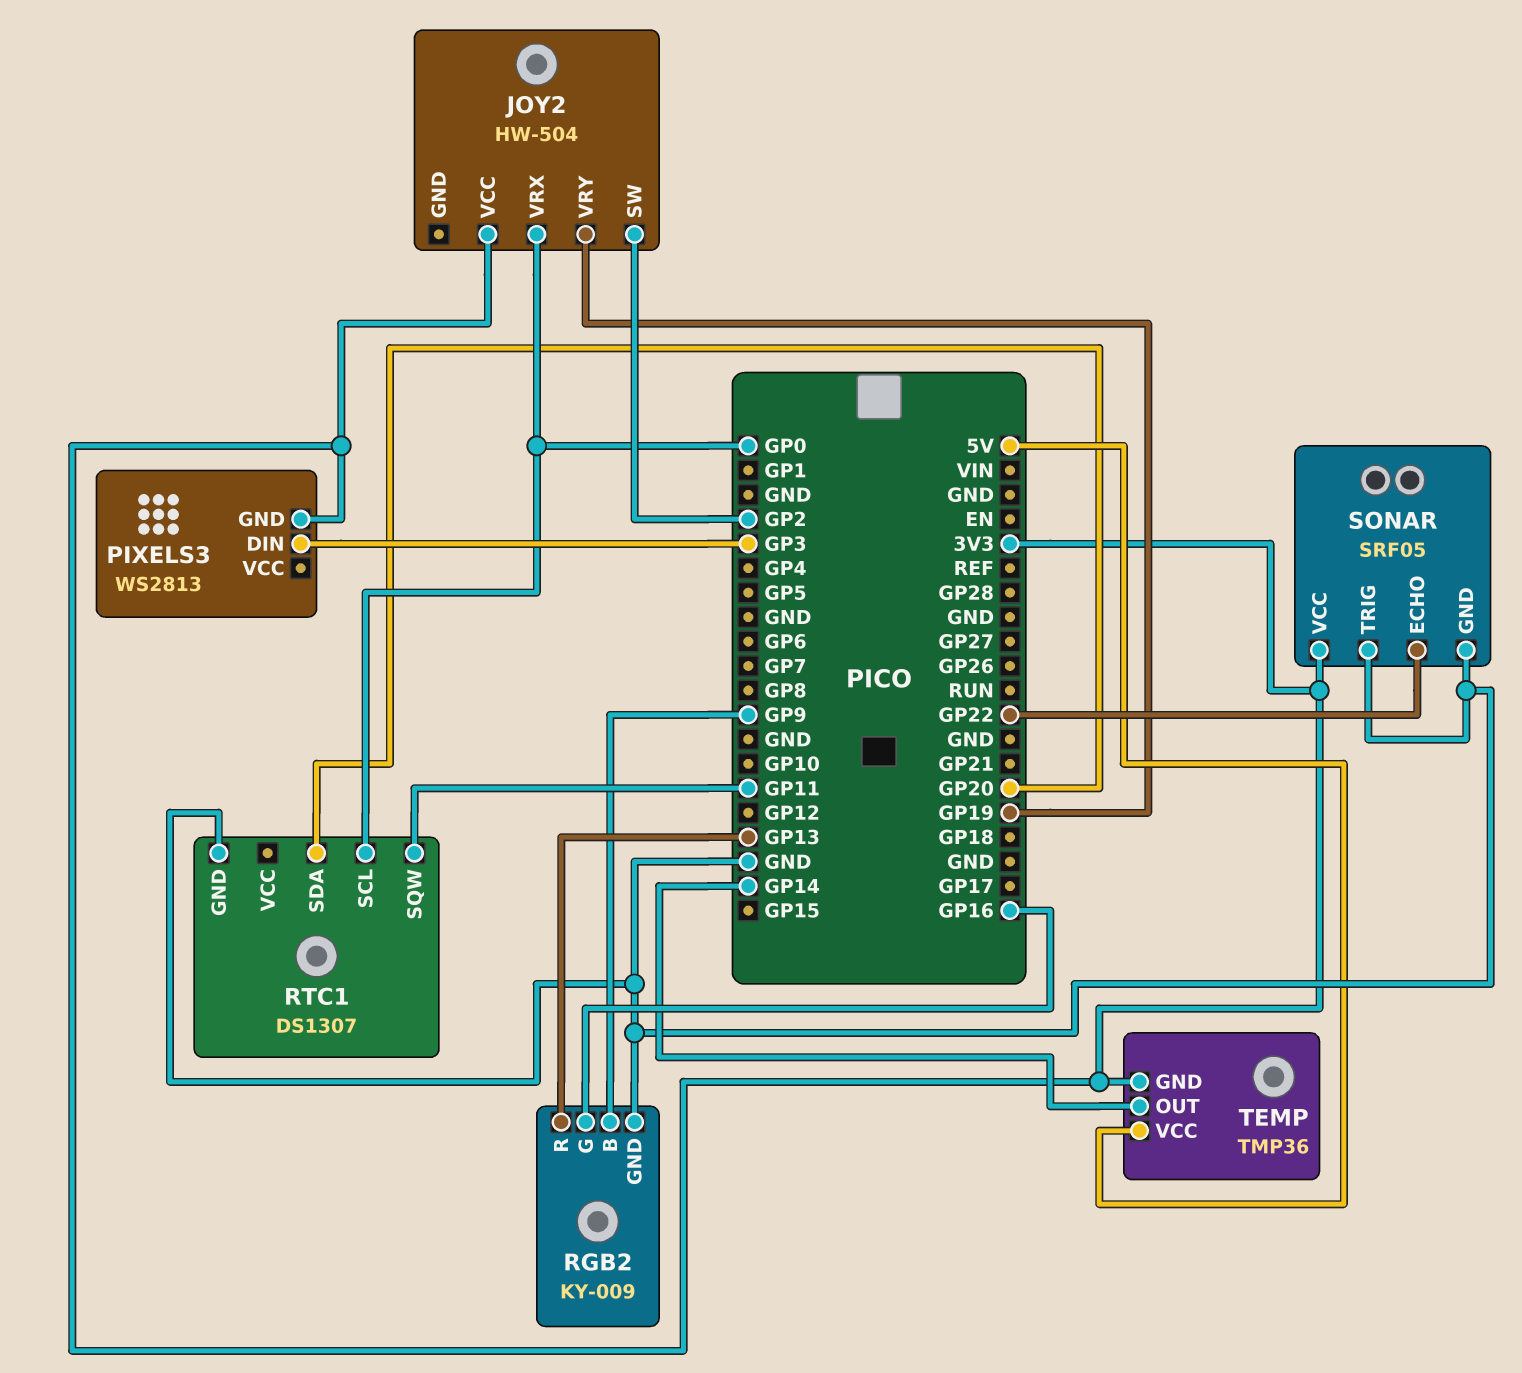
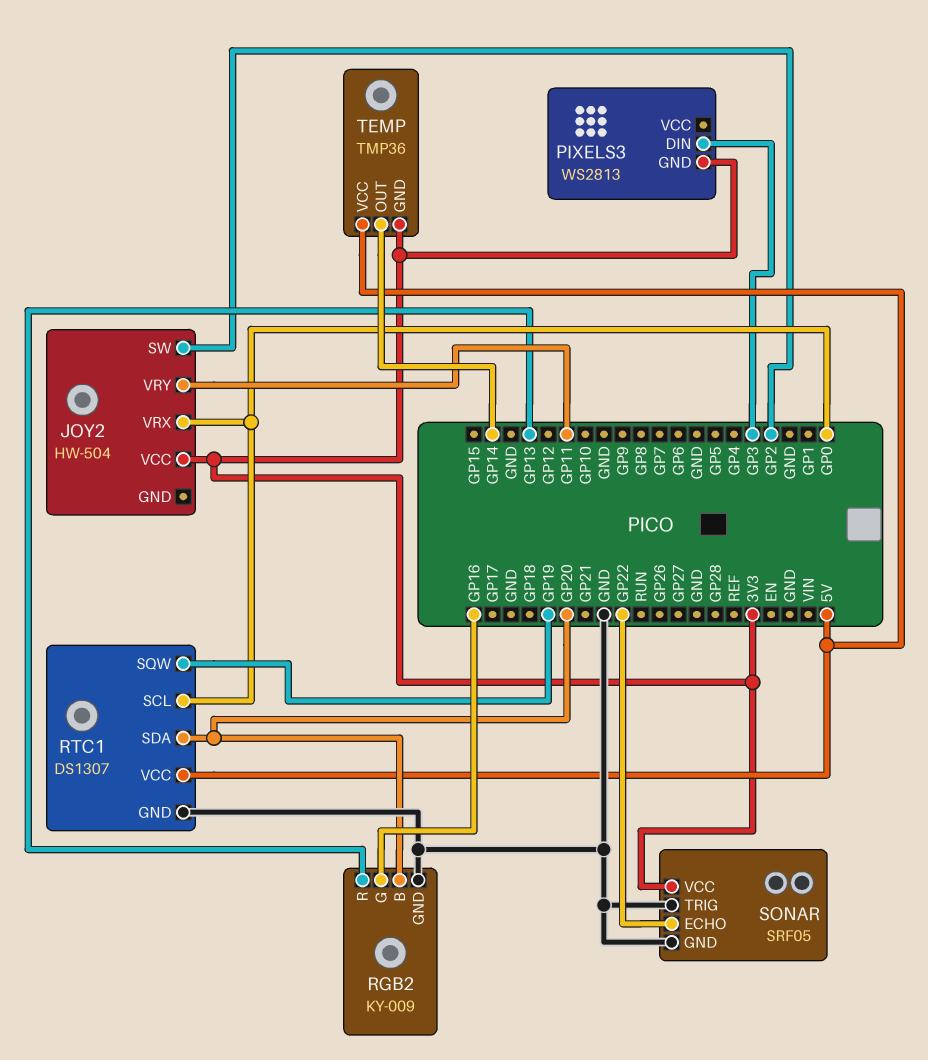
JOY2 pin VRY: GP19 -> GP11
RGB2 pin B: GP9 -> GP20
RTC1 pin SQW: GP11 -> GP19
RTC1 pin VCC: none -> 5V

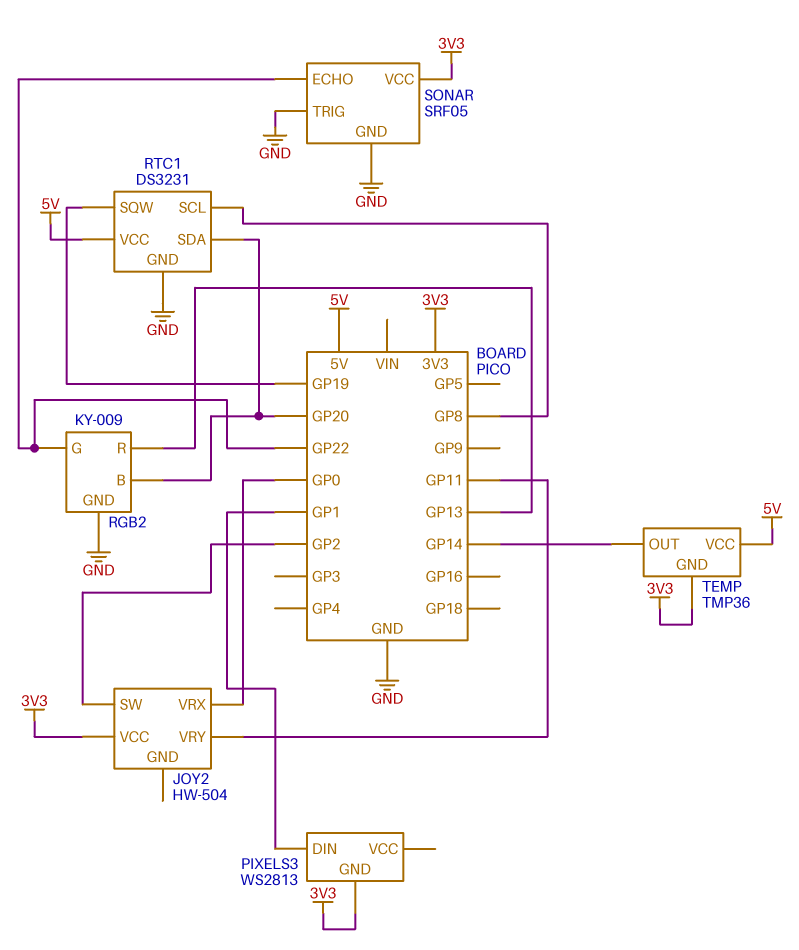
PIXELS3 pin DIN: GP3 -> GP1
RGB2 pin G: GP16 -> GP22
RTC1: DS1307 -> DS3231
RTC1 pin SCL: GP0 -> GP8

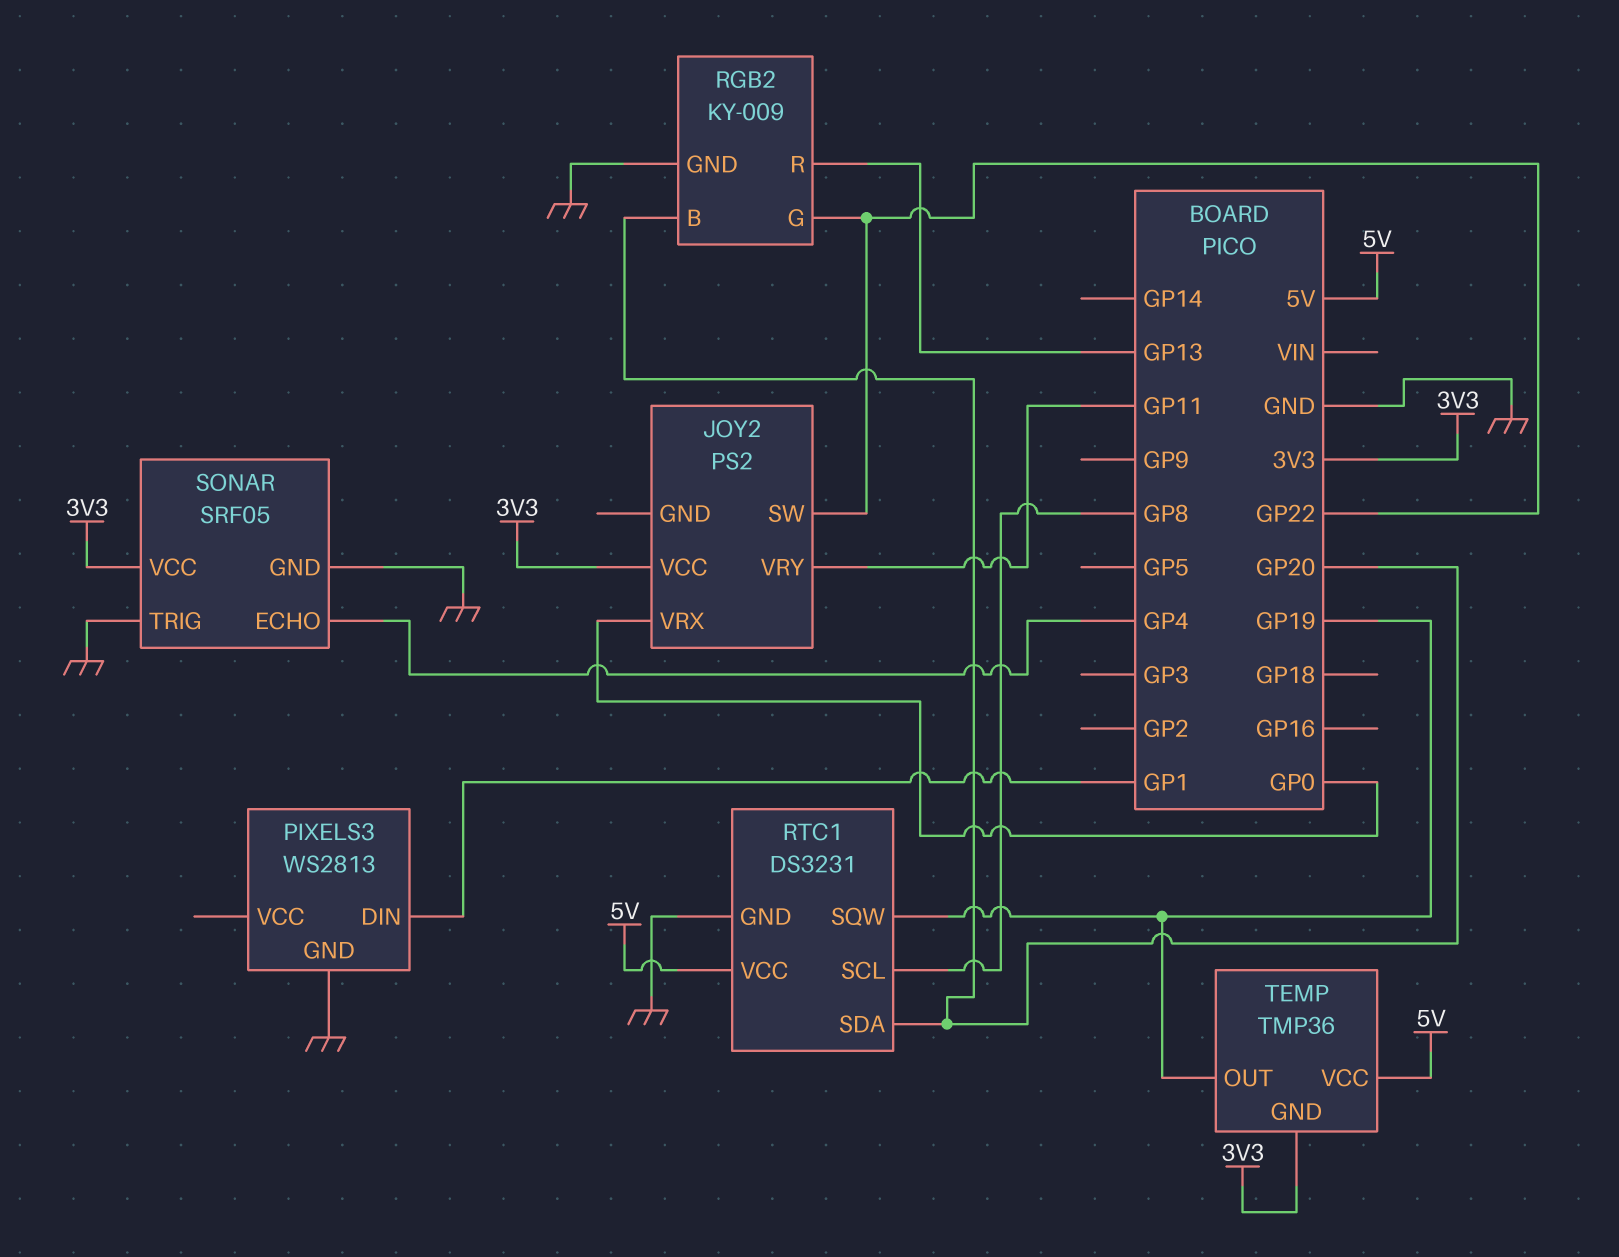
JOY2: HW-504 -> PS2
JOY2 pin SW: GP2 -> GP22
PIXELS3 pin GND: 3V3 -> GND
SONAR pin ECHO: GP22 -> GP4
TEMP pin OUT: GP14 -> GP19

